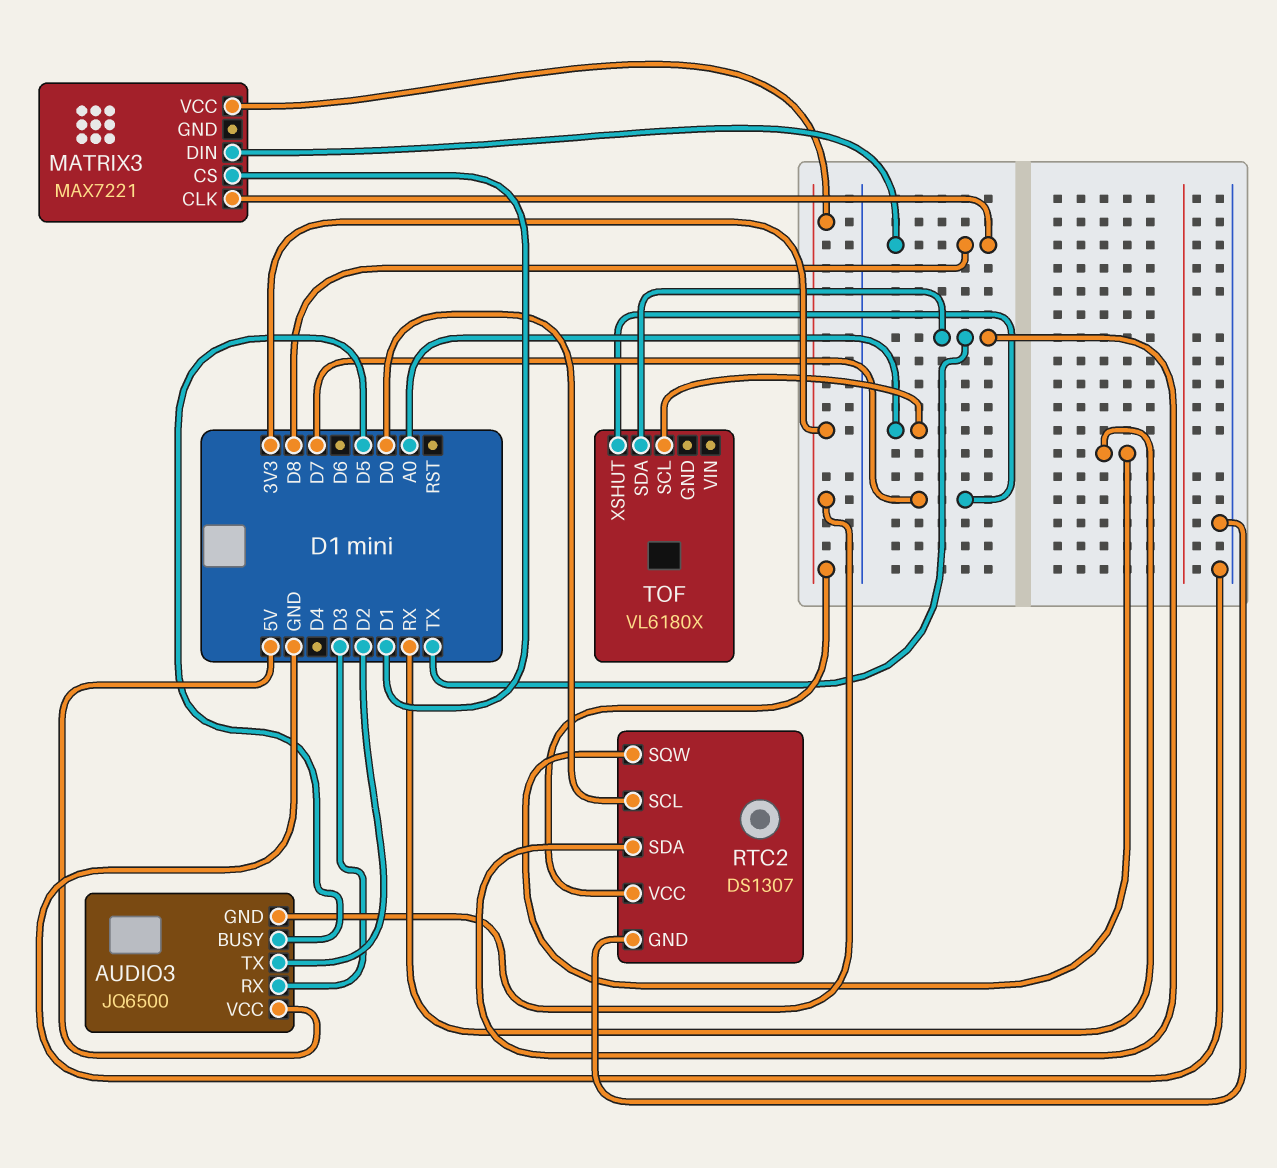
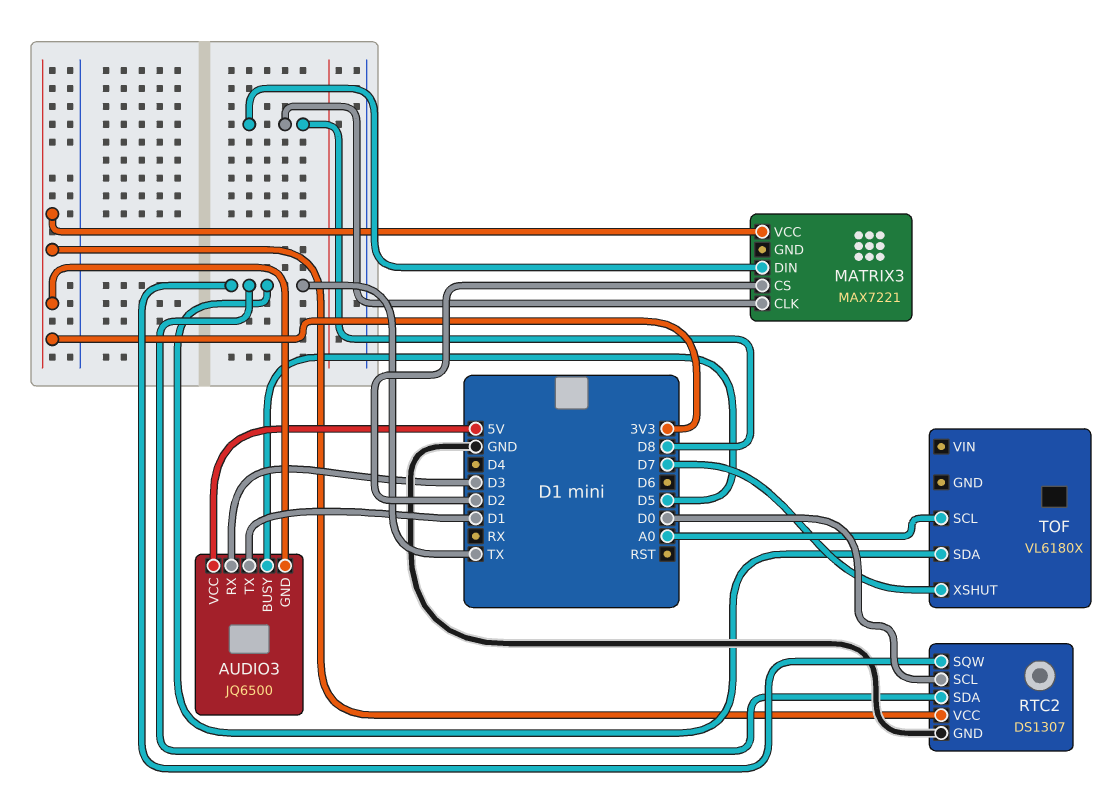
AUDIO3 pin TX: D2 -> D1
MATRIX3 pin CS: D1 -> D2
RTC2 pin SQW: RX -> TX

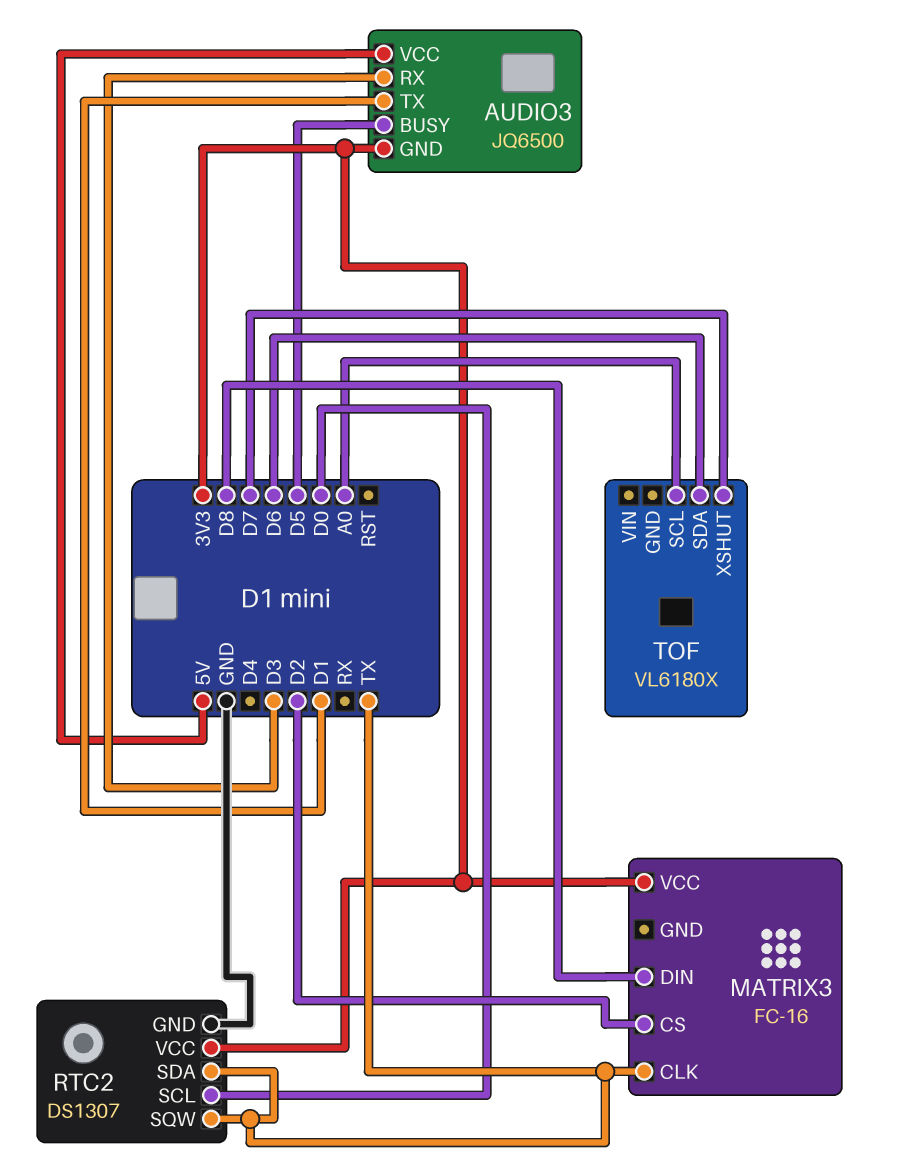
MATRIX3: MAX7221 -> FC-16
MATRIX3 pin CLK: D8 -> TX
TOF pin SDA: TX -> D6

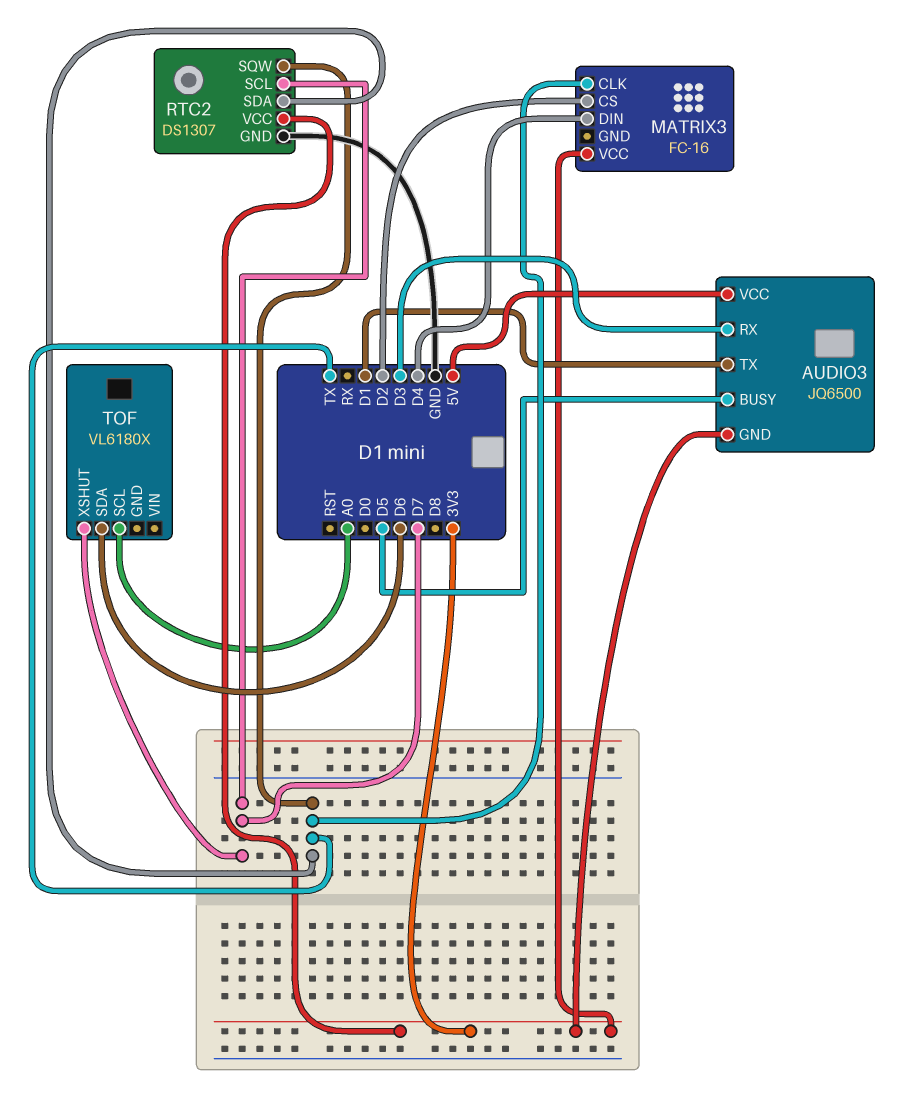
MATRIX3 pin DIN: D8 -> D4
RTC2 pin SCL: D0 -> D7

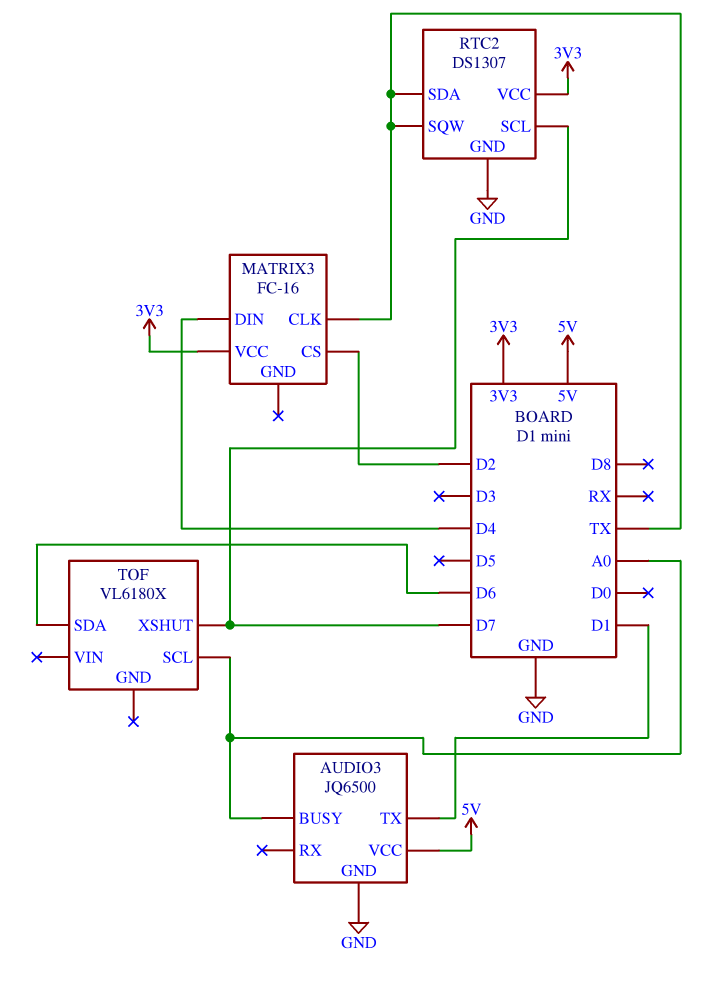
AUDIO3 pin BUSY: D5 -> A0
AUDIO3 pin GND: 3V3 -> GND
AUDIO3 pin RX: D3 -> none

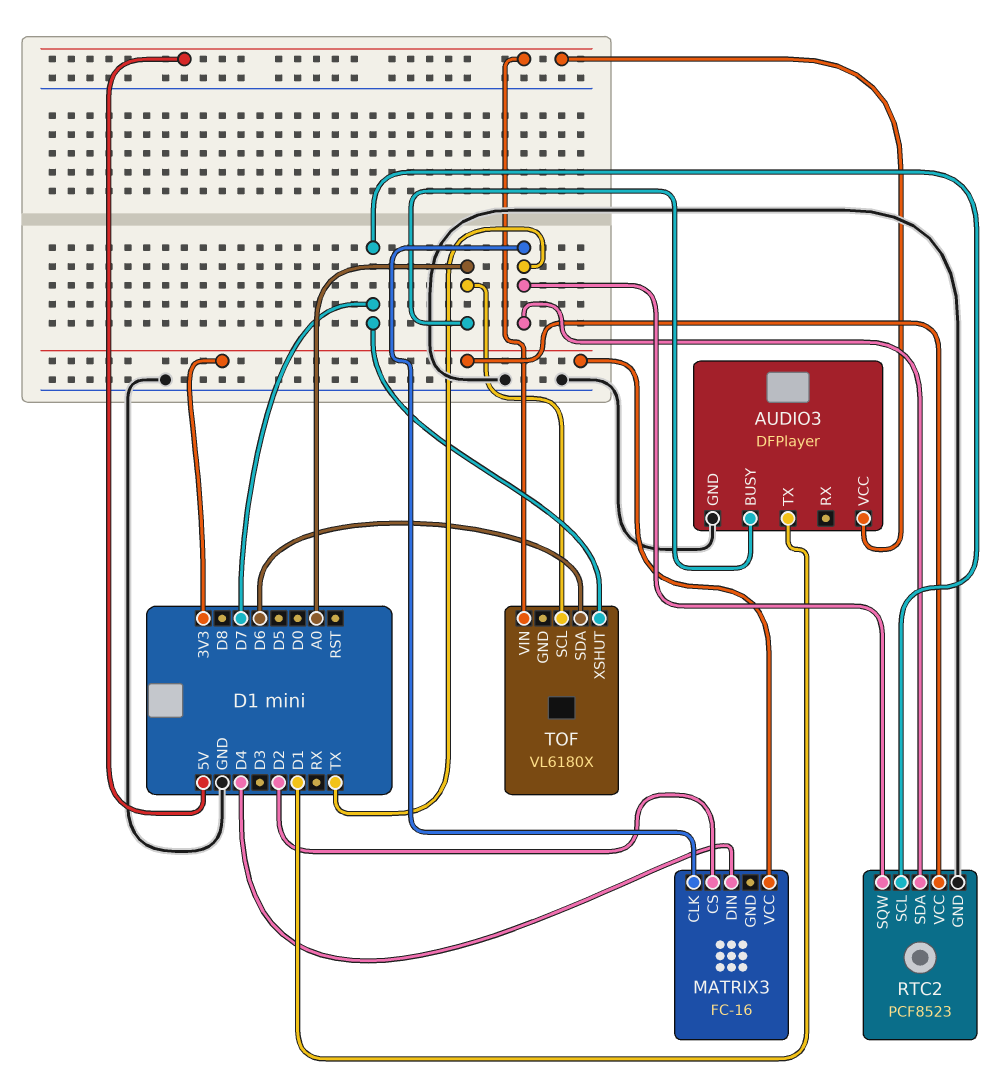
AUDIO3: JQ6500 -> DFPlayer
RTC2: DS1307 -> PCF8523
TOF pin VIN: none -> 5V

